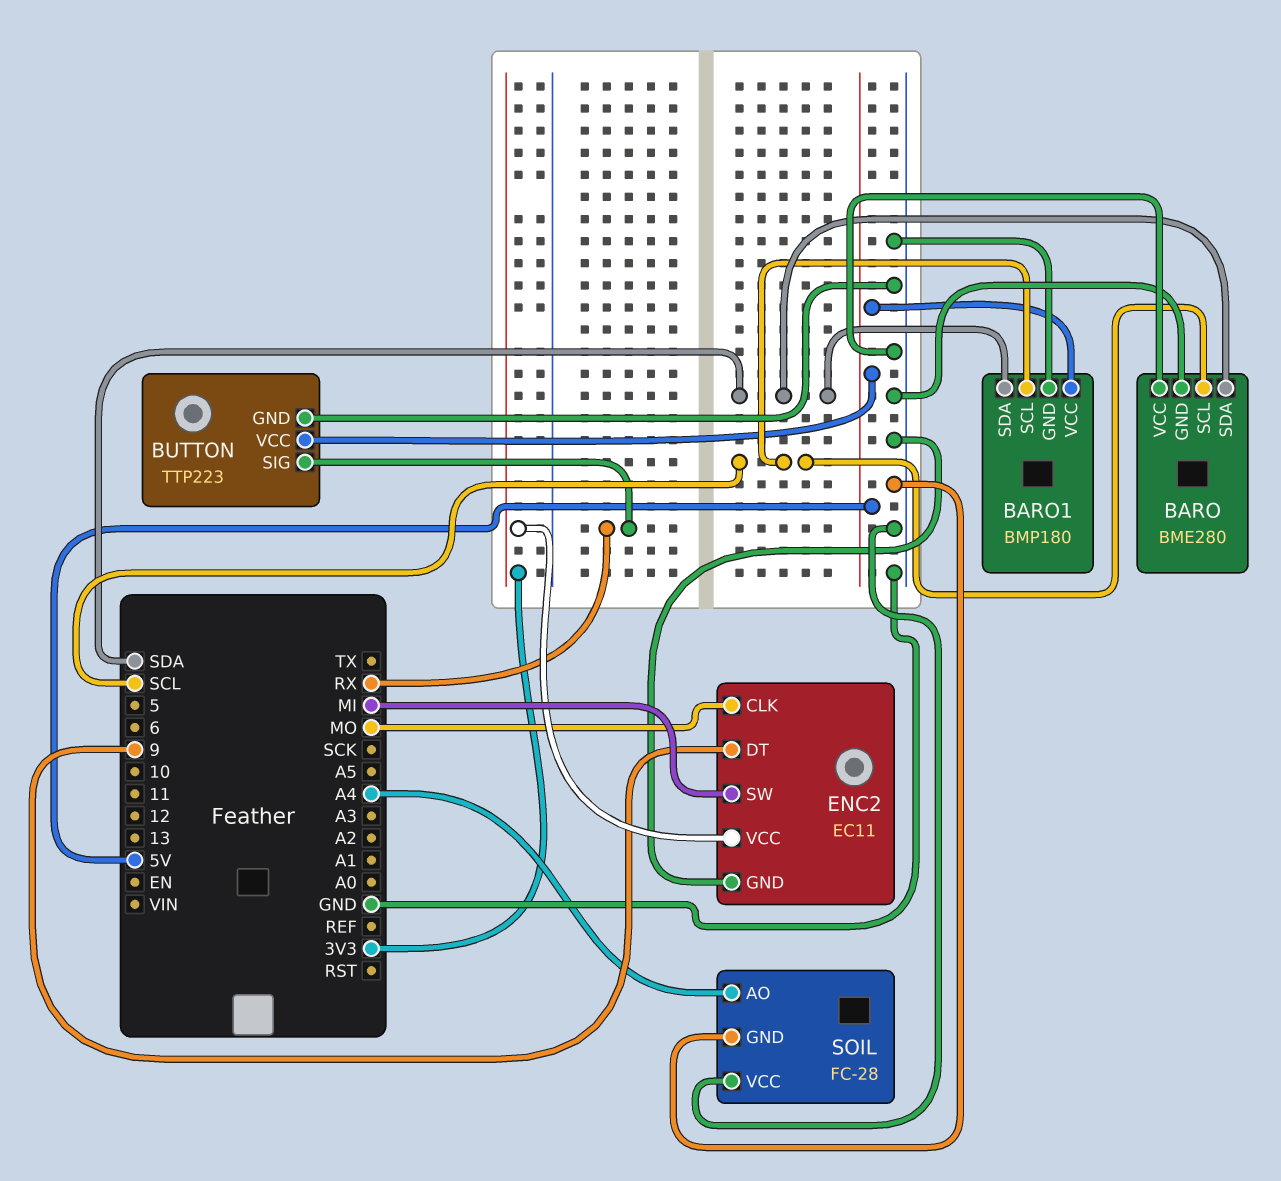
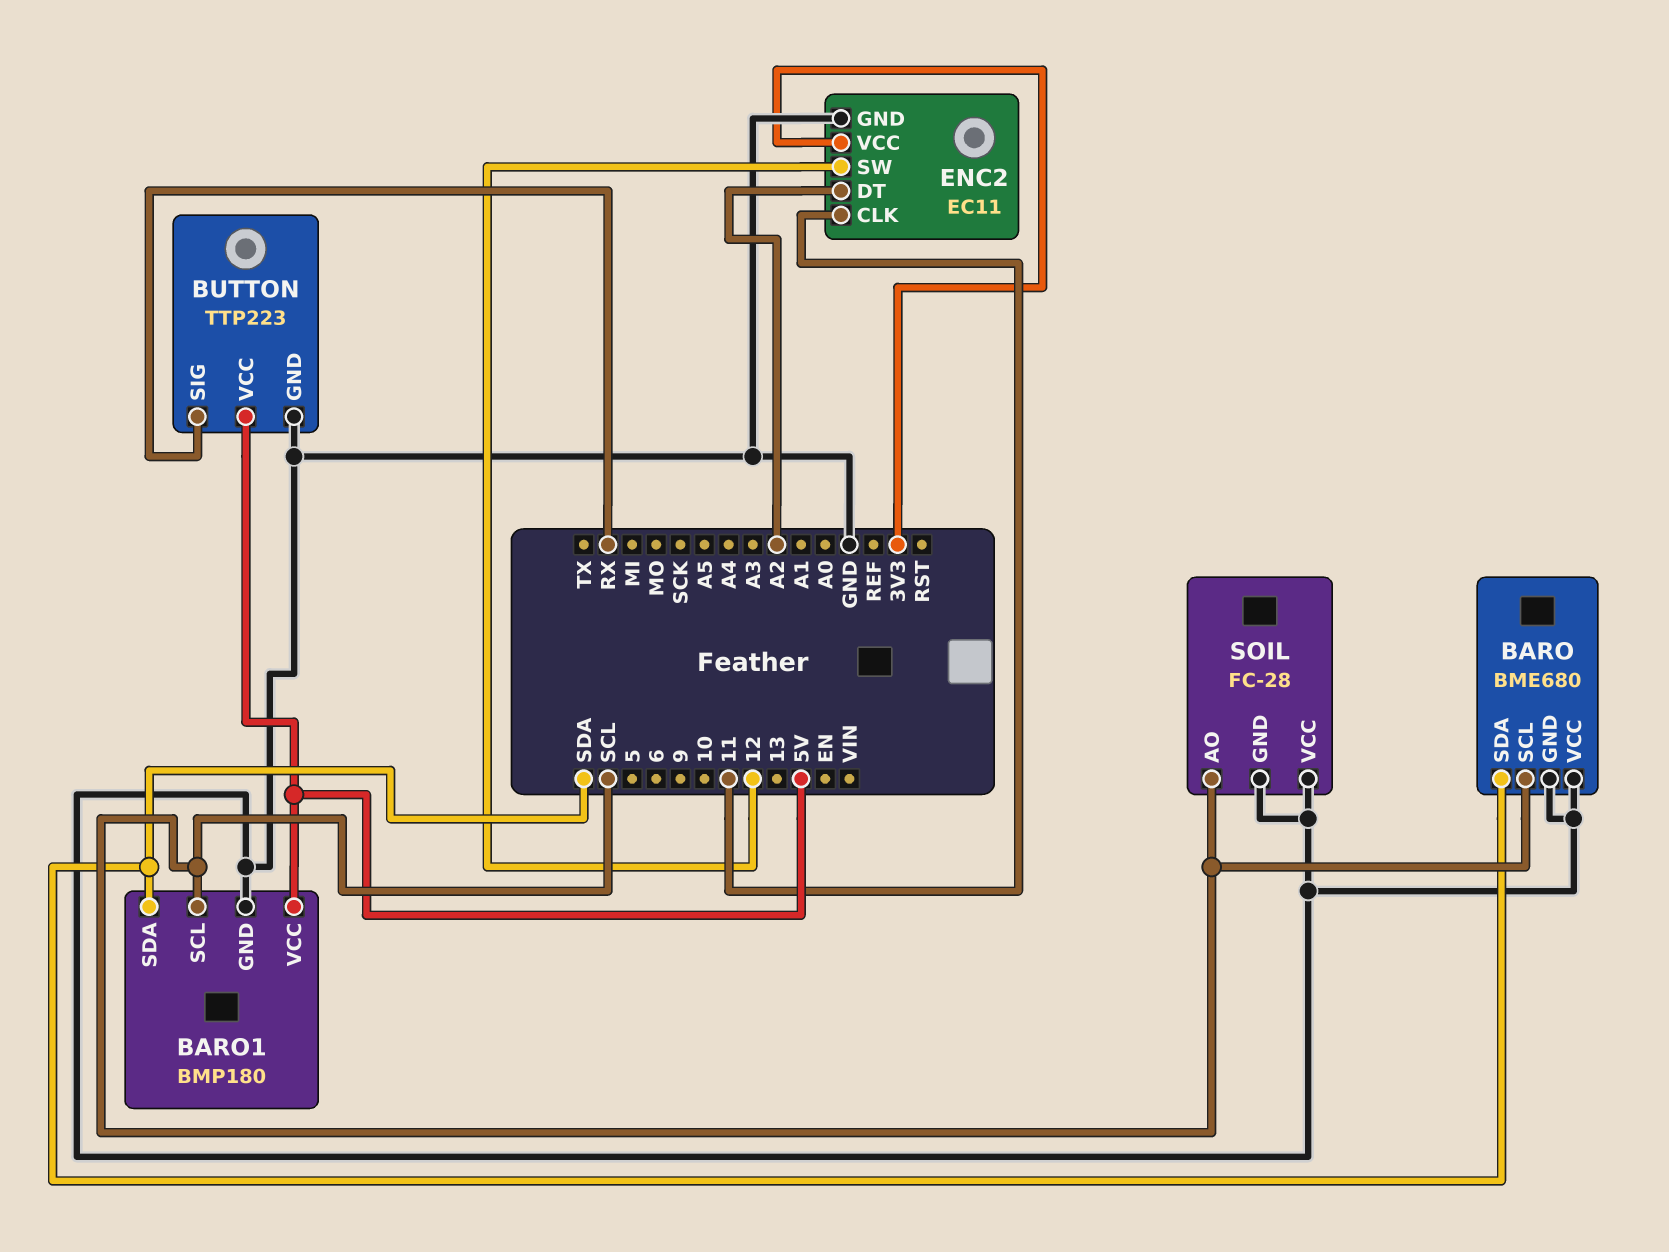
BARO: BME280 -> BME680
ENC2 pin CLK: MO -> 11
ENC2 pin DT: 9 -> A2
ENC2 pin SW: MI -> 12
SOIL pin AO: A4 -> SCL

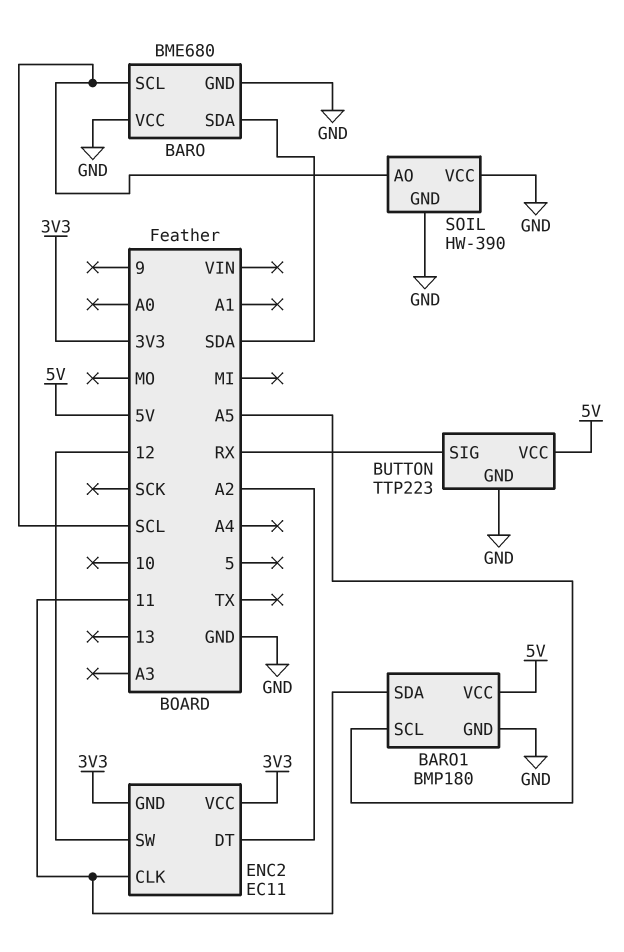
BARO1 pin SCL: SCL -> A5
BARO1 pin SDA: SDA -> 11
ENC2 pin GND: GND -> 3V3
SOIL: FC-28 -> HW-390

